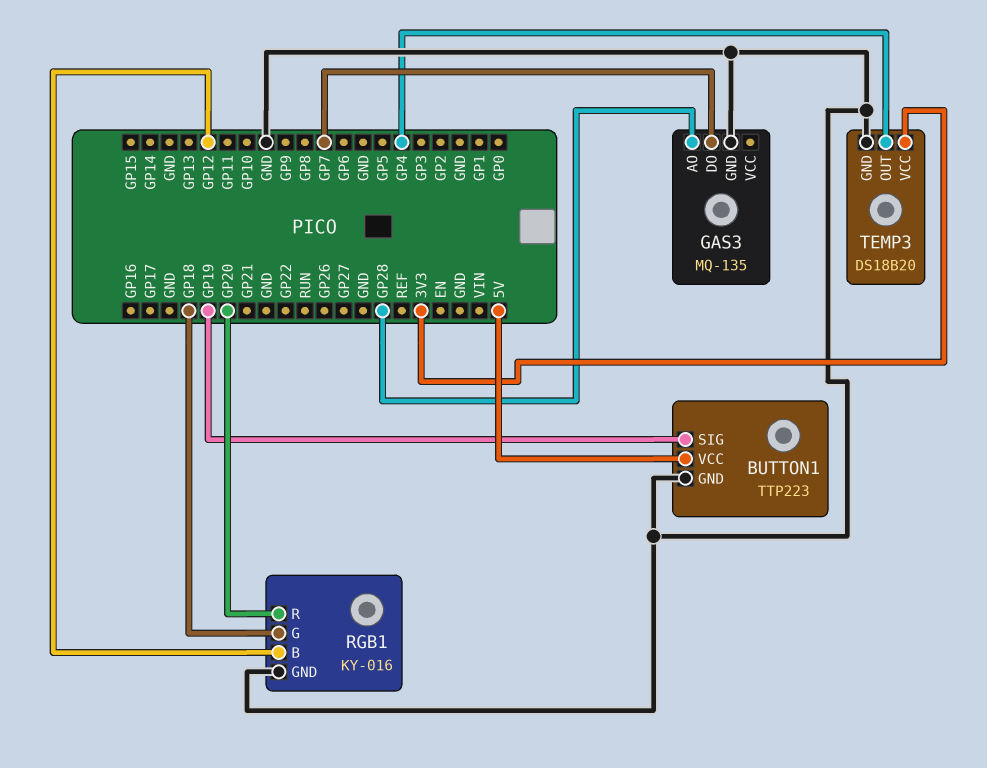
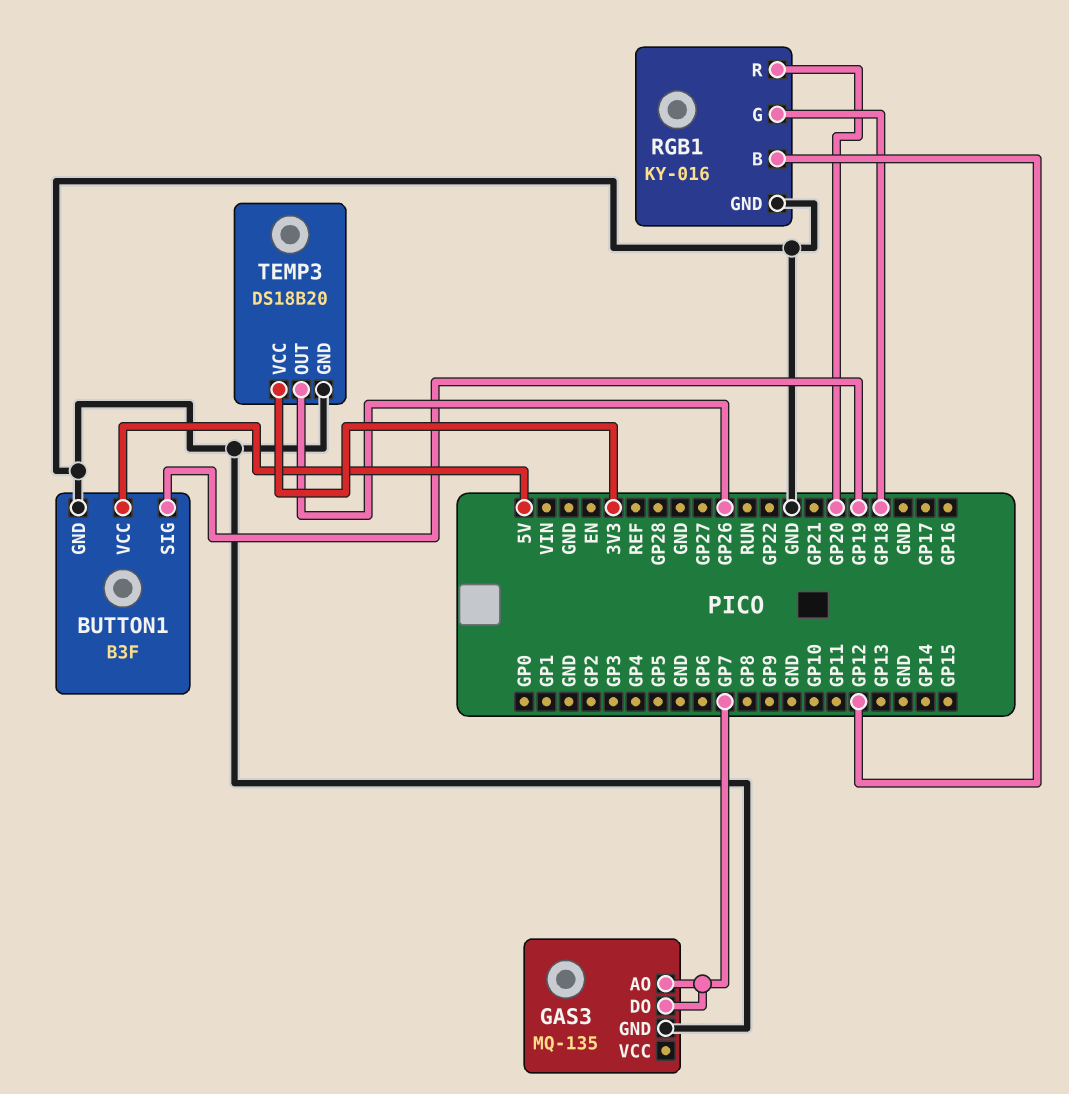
BUTTON1: TTP223 -> B3F
GAS3 pin AO: GP28 -> GP7
TEMP3 pin OUT: GP4 -> GP26

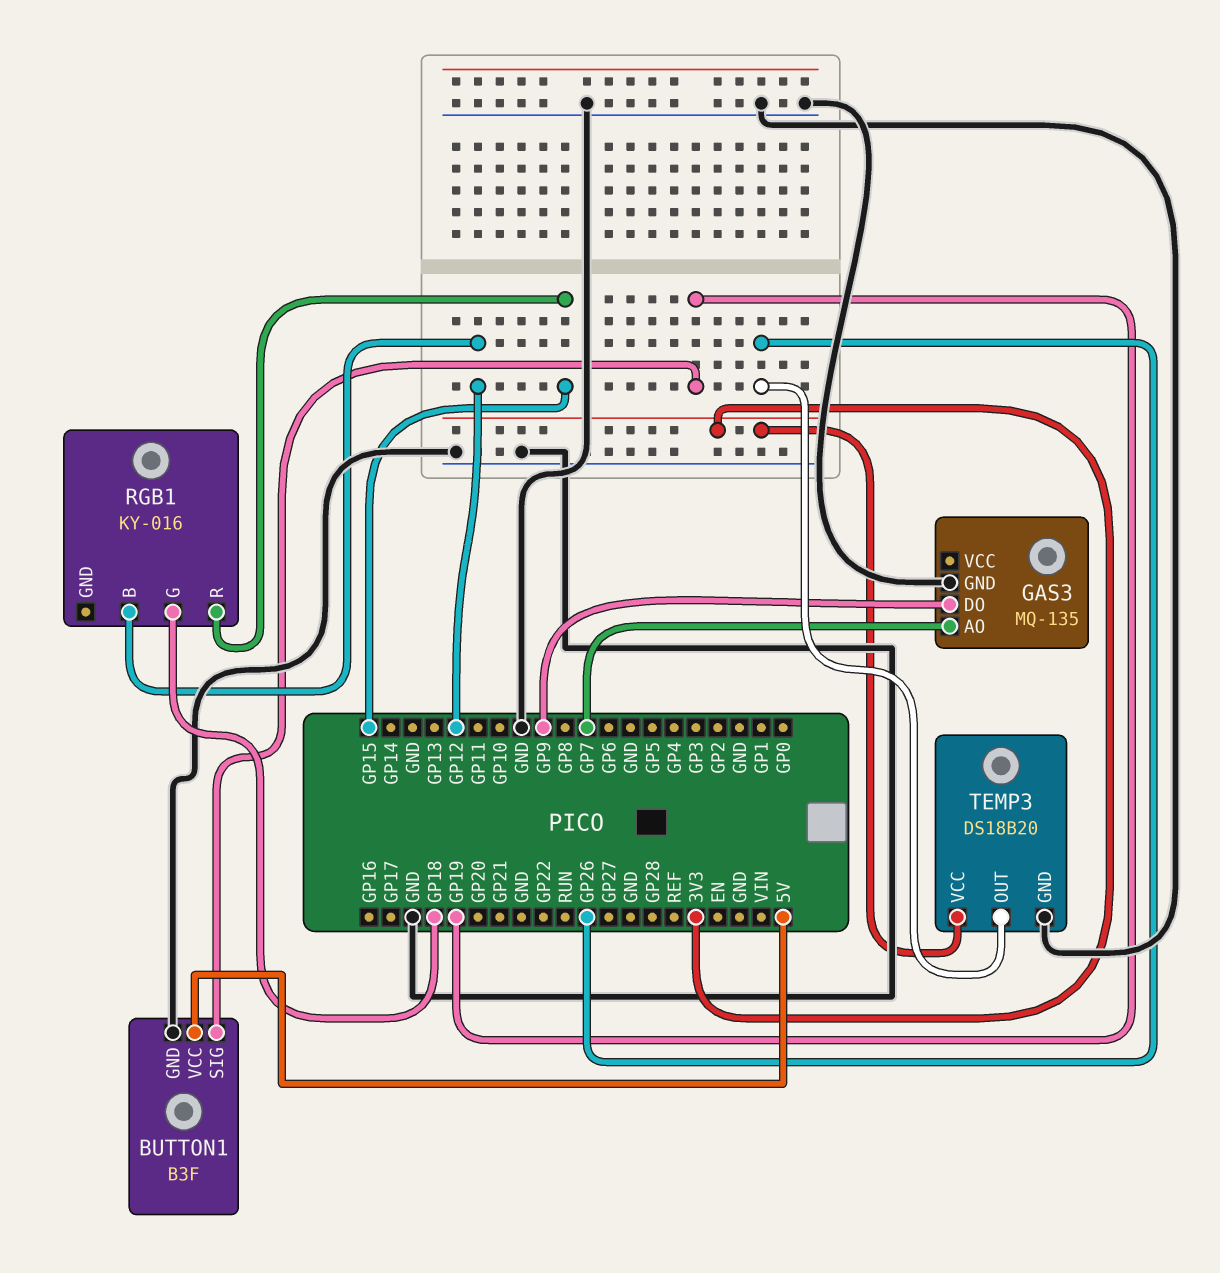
GAS3 pin DO: GP7 -> GP9
RGB1 pin GND: GND -> none
RGB1 pin R: GP20 -> GP15

